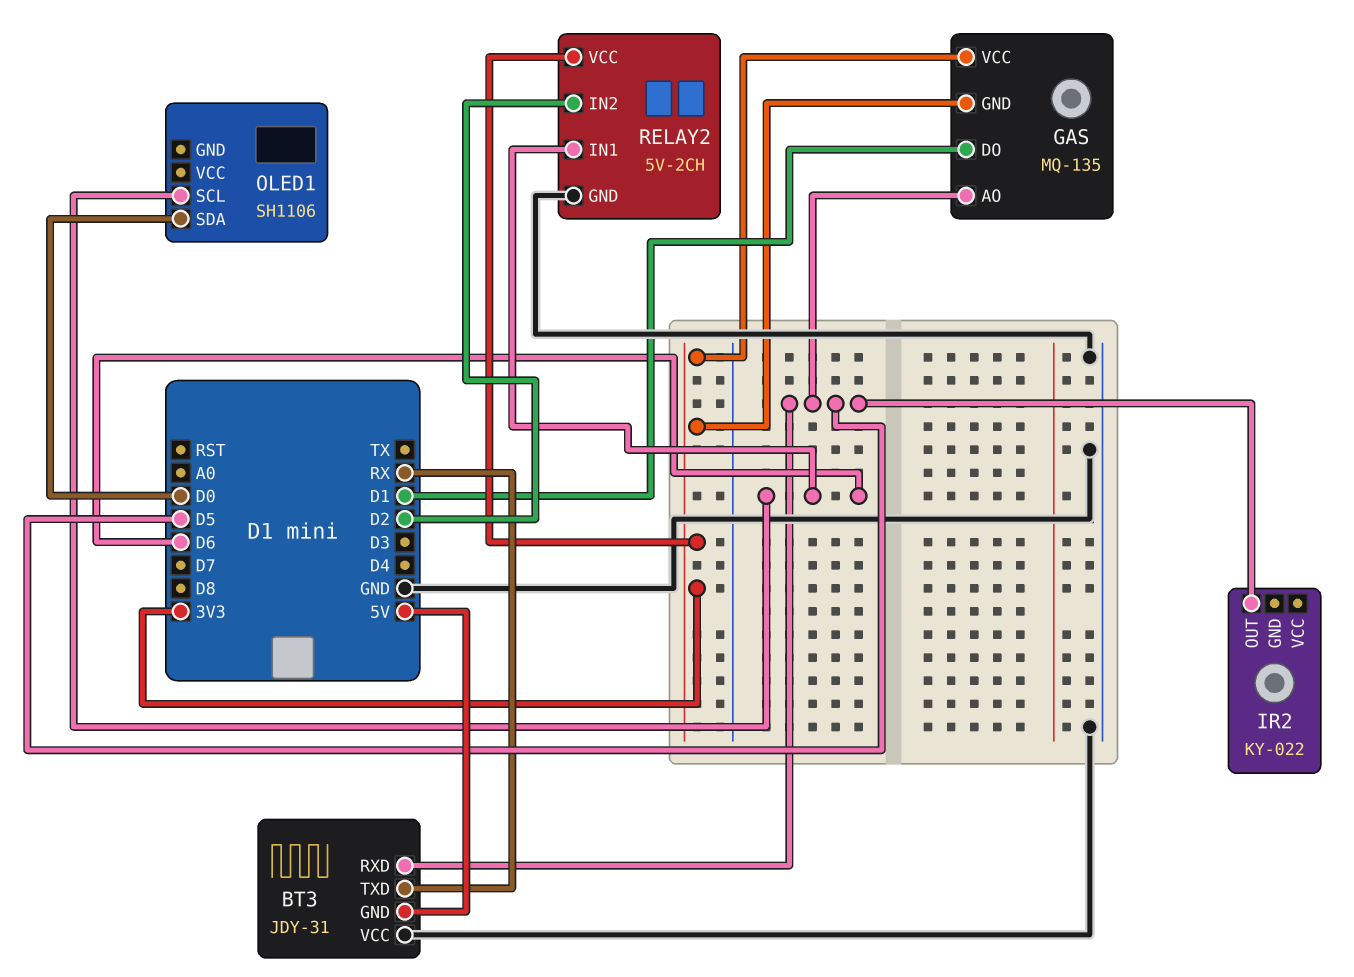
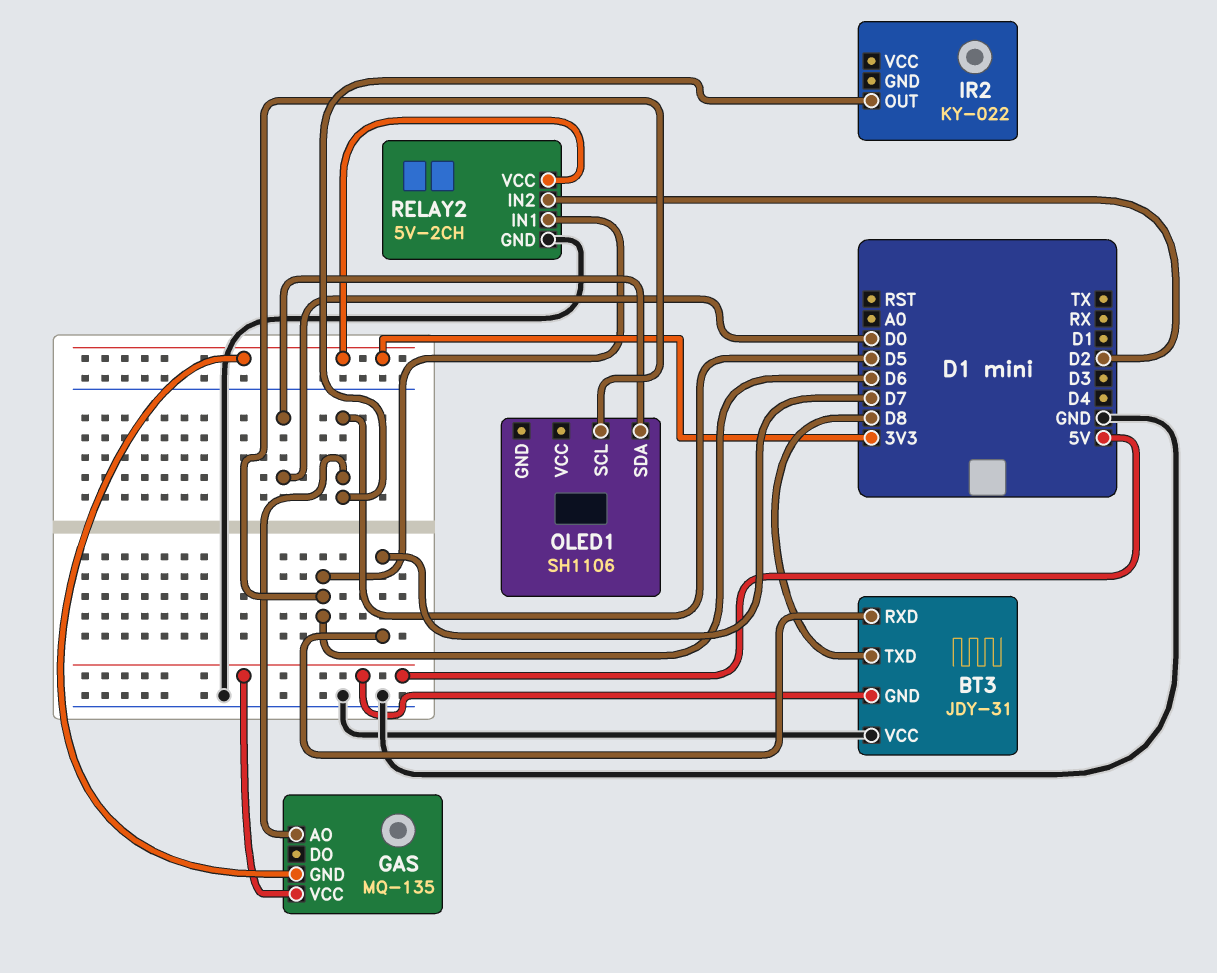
BT3 pin RXD: D5 -> D7
BT3 pin TXD: RX -> D8
GAS pin DO: D1 -> none
GAS pin VCC: 3V3 -> 5V

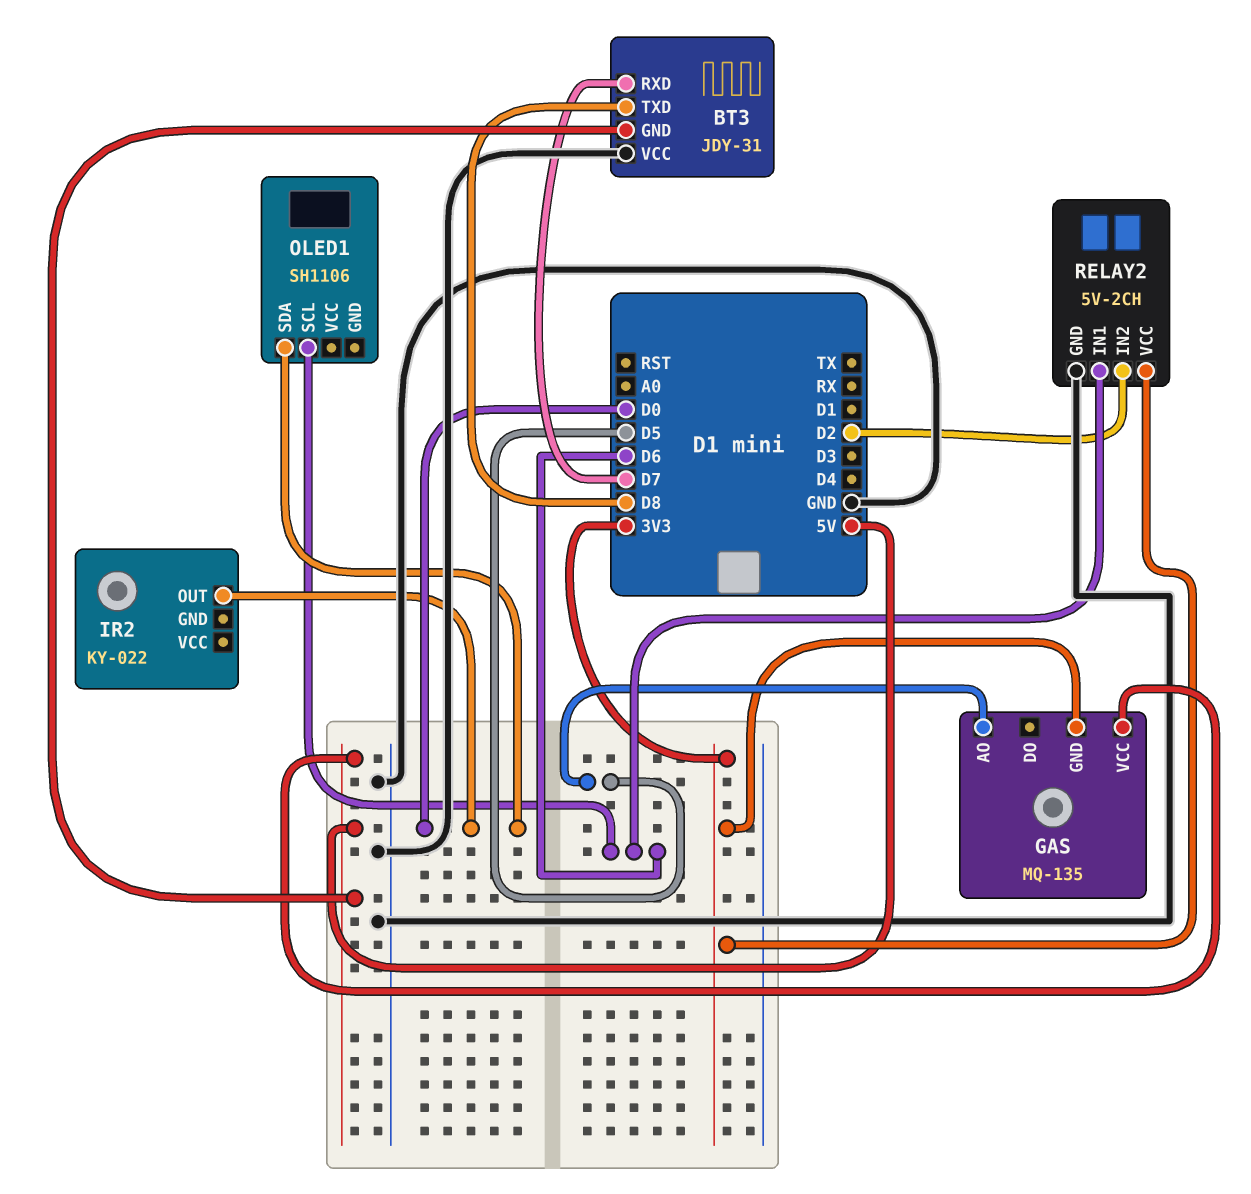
IR2 pin OUT: D5 -> D0

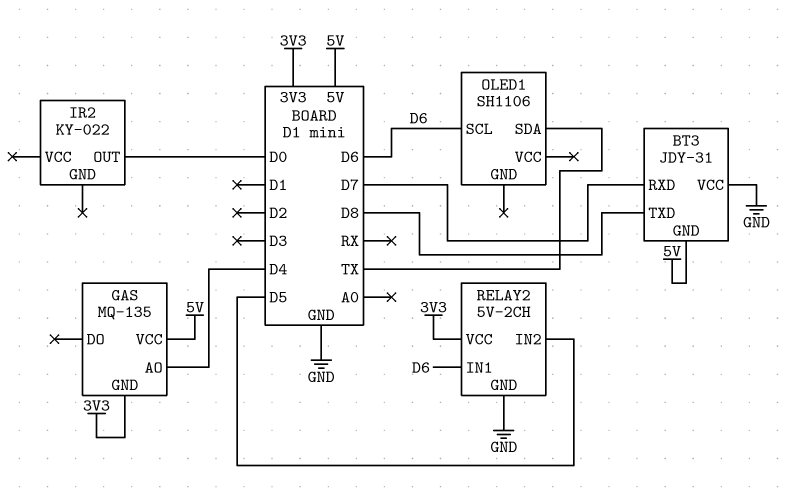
GAS pin AO: D5 -> D4
OLED1 pin SDA: D0 -> TX
RELAY2 pin IN2: D2 -> D5

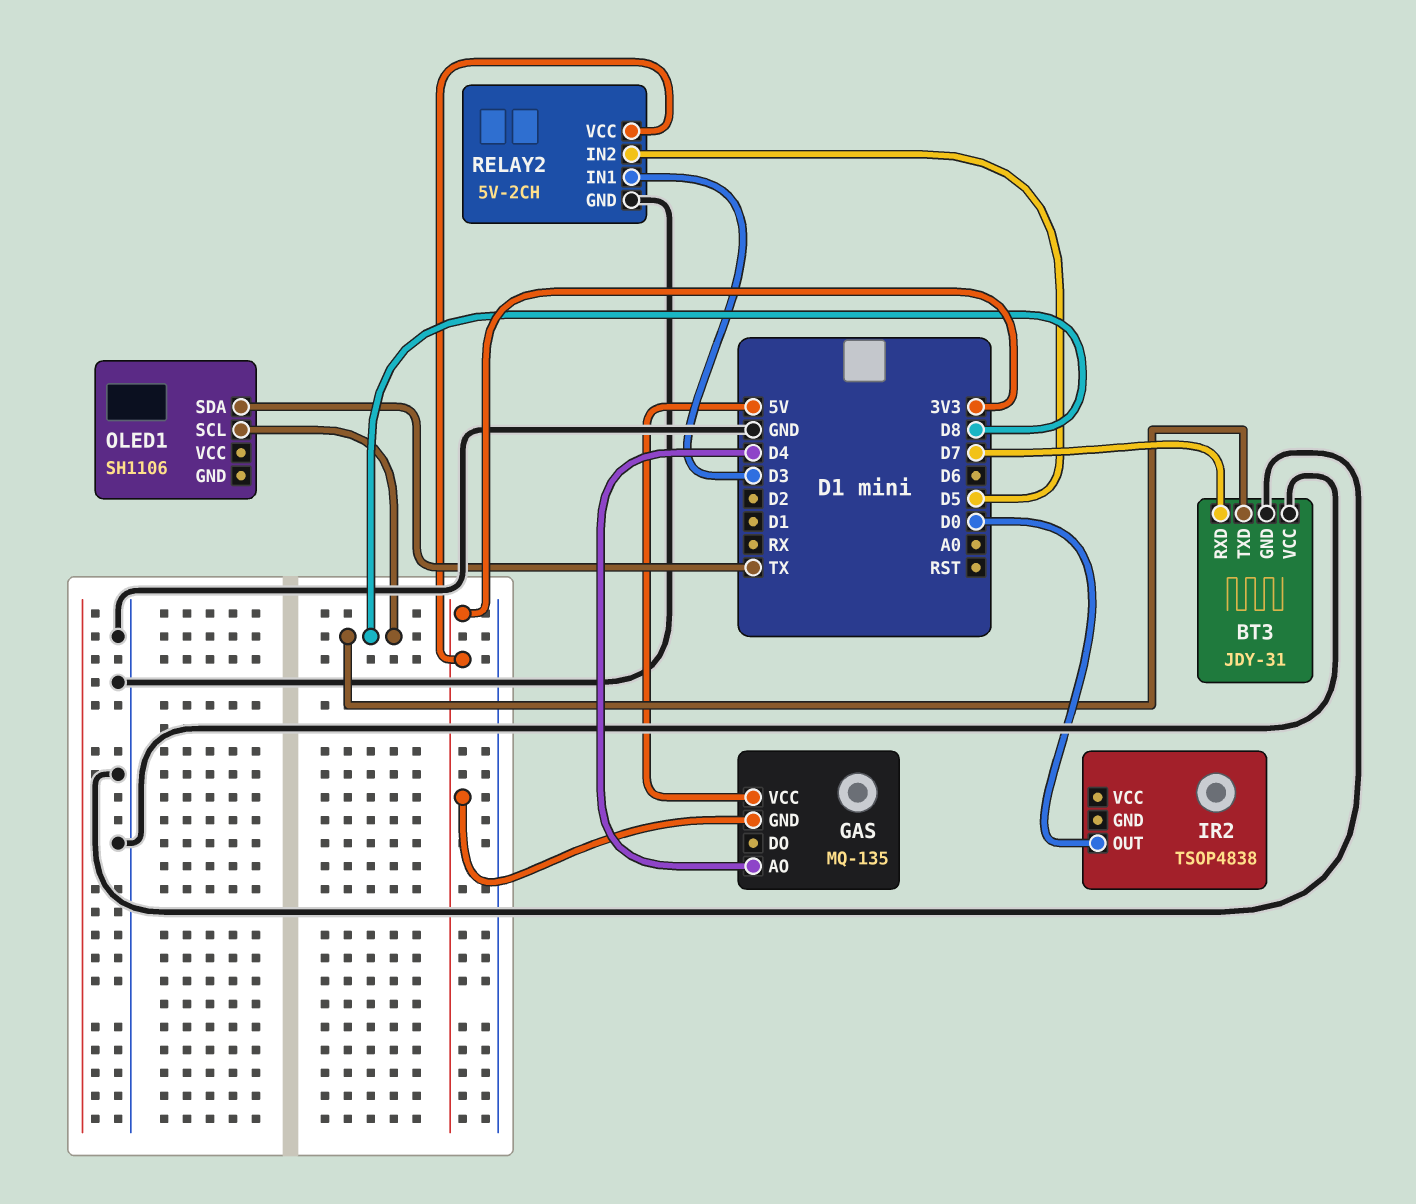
BT3 pin GND: 5V -> GND
IR2: KY-022 -> TSOP4838
OLED1 pin SCL: D6 -> D8
RELAY2 pin IN1: D6 -> D3

